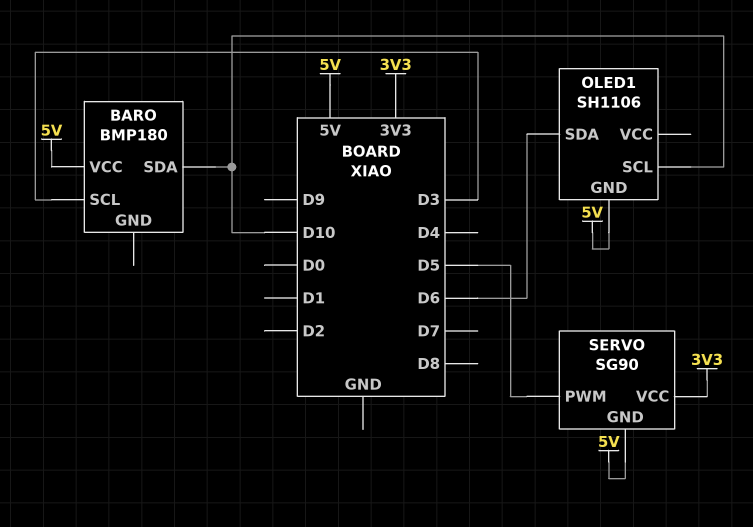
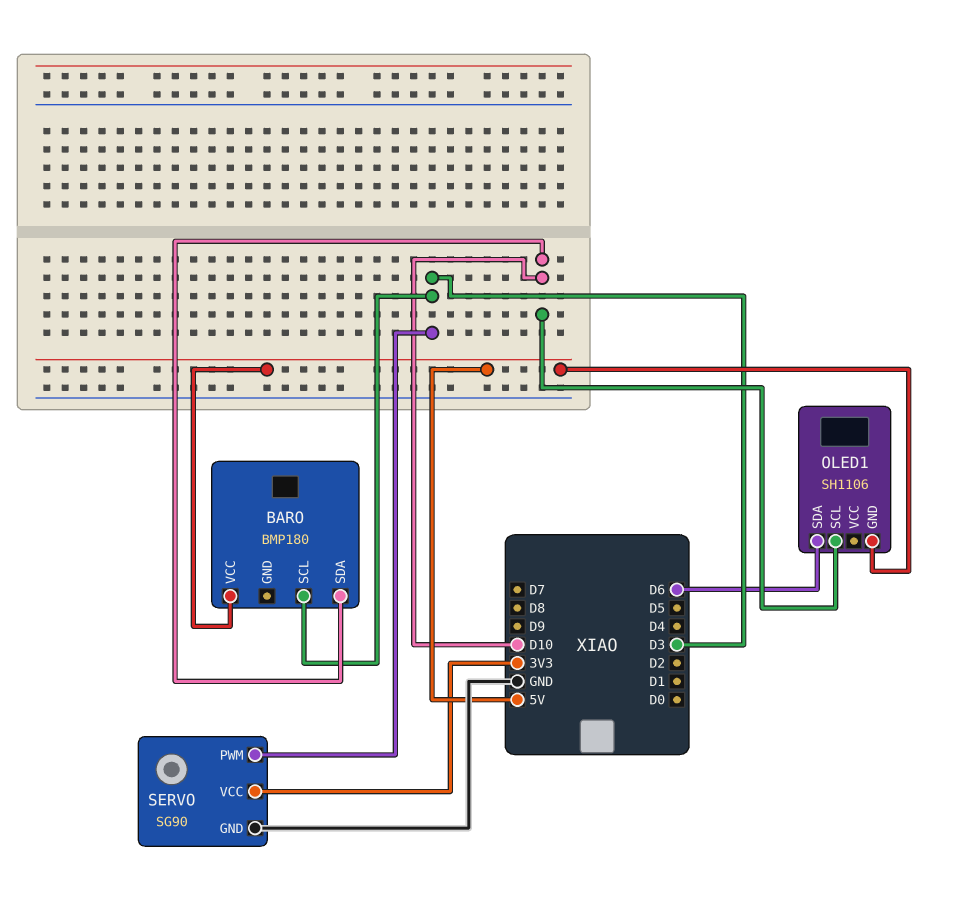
SERVO pin GND: 5V -> GND
SERVO pin PWM: D5 -> D3

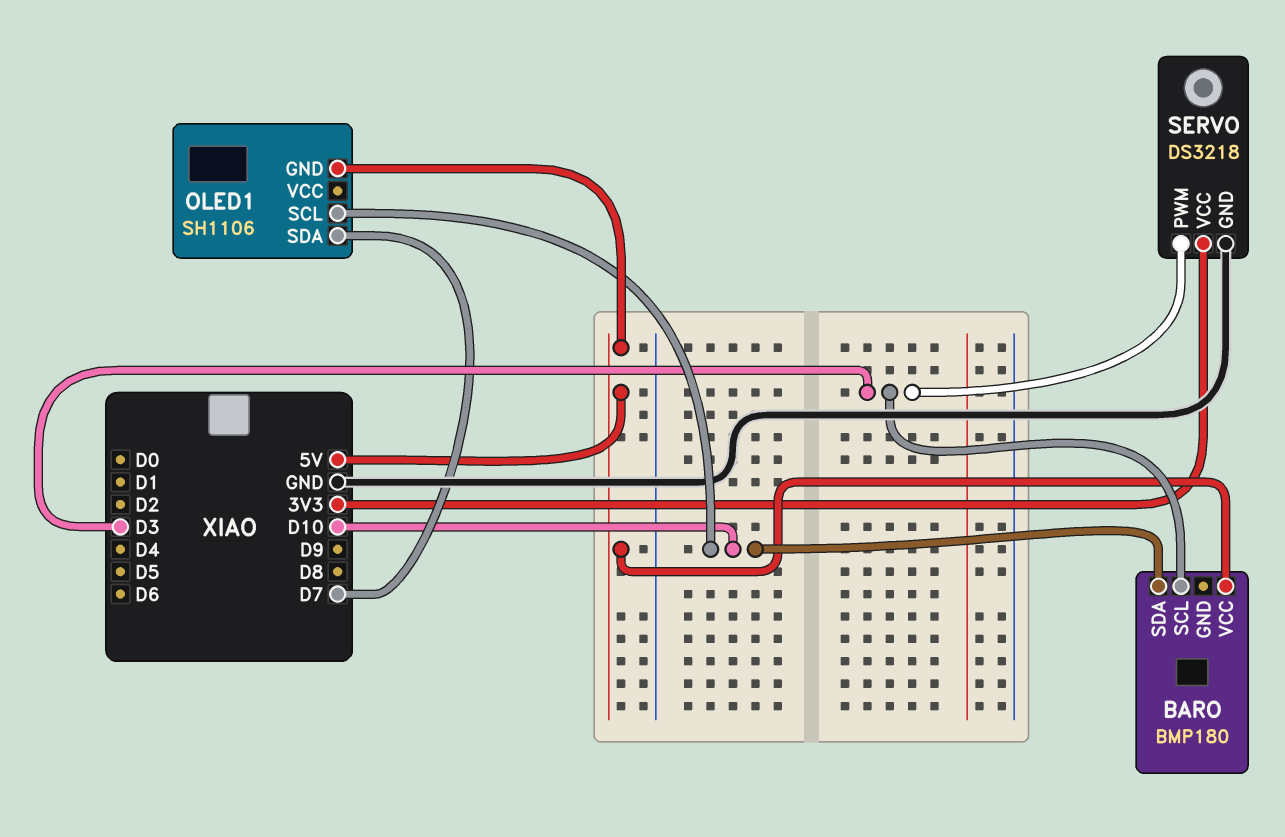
OLED1 pin SDA: D6 -> D7
SERVO: SG90 -> DS3218

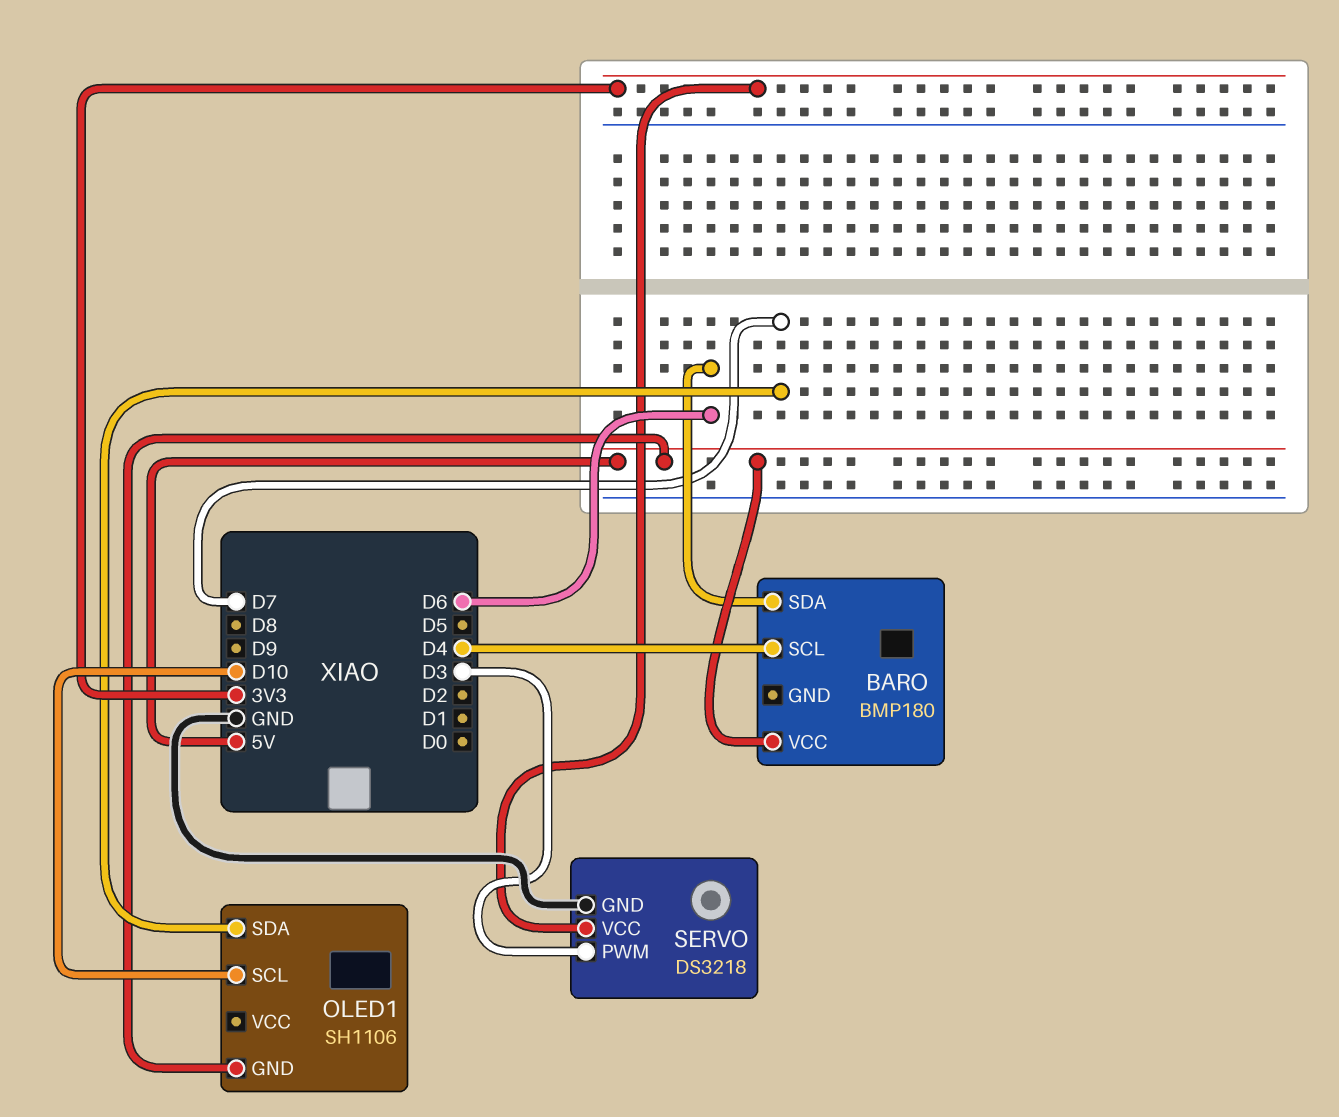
BARO pin SCL: D3 -> D4
BARO pin SDA: D10 -> D6

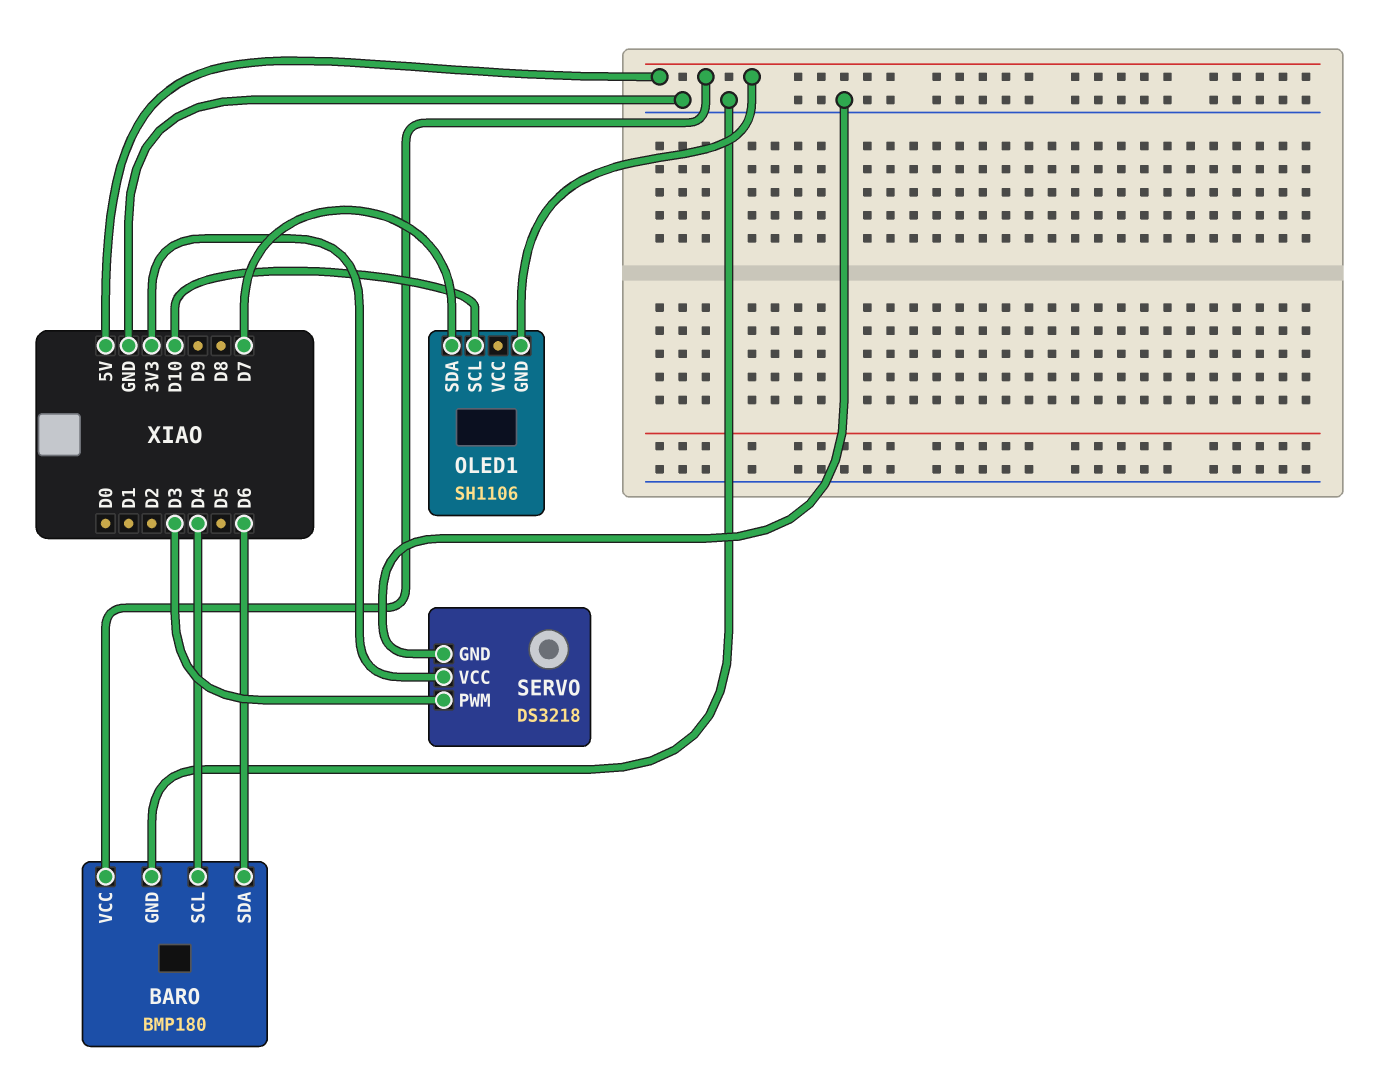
BARO pin GND: none -> GND

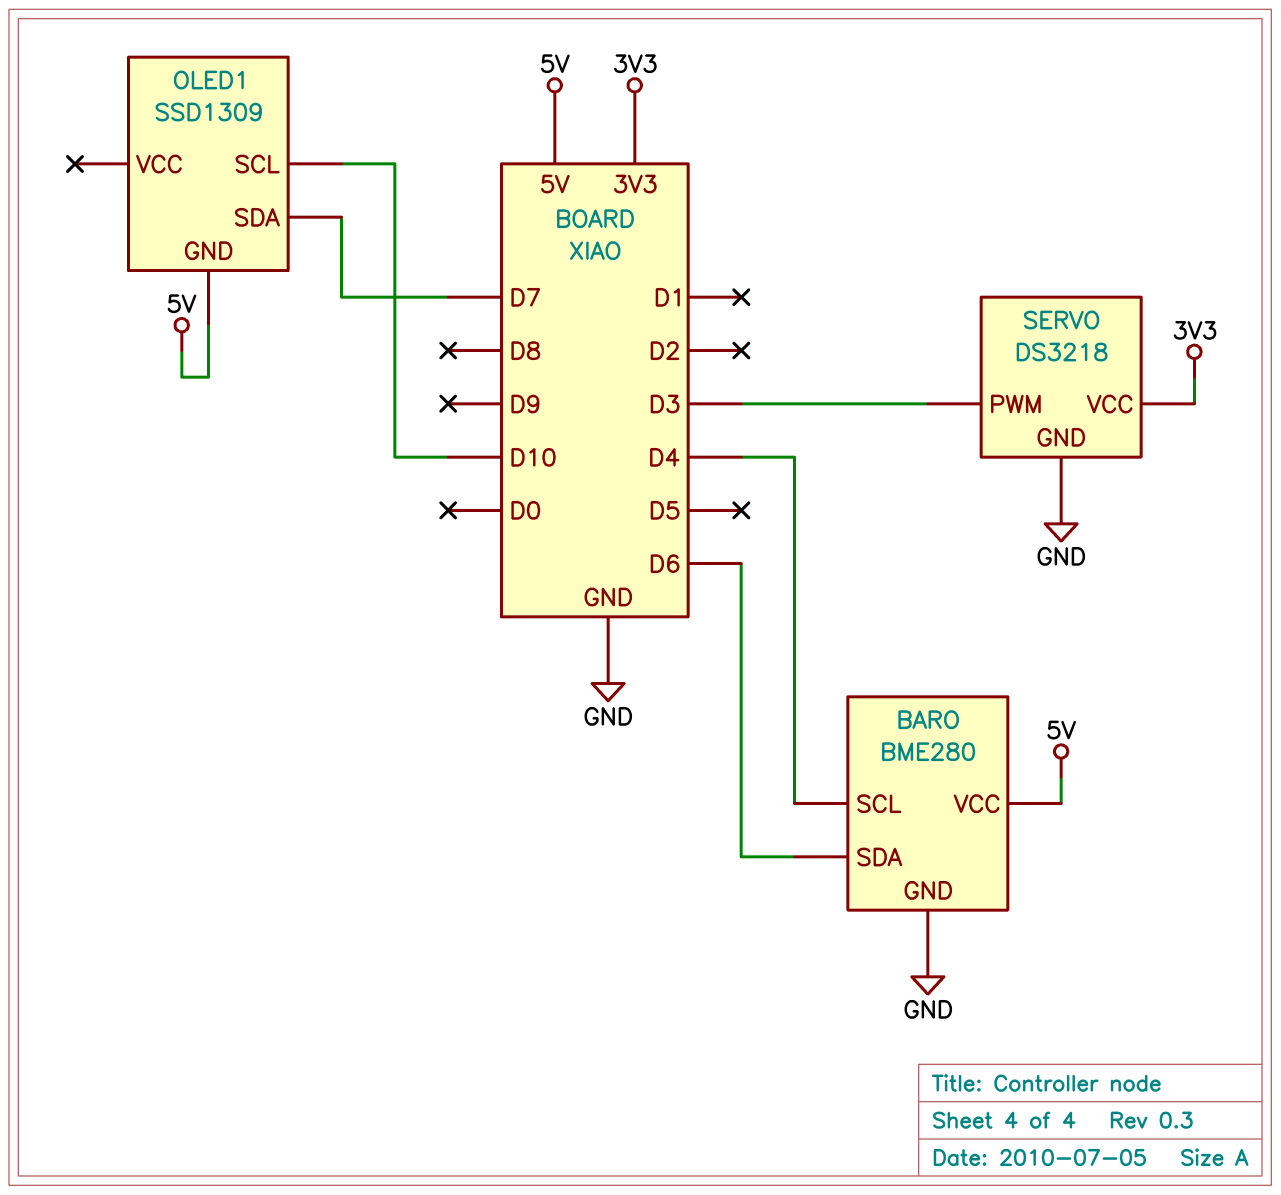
BARO: BMP180 -> BME280
OLED1: SH1106 -> SSD1309

